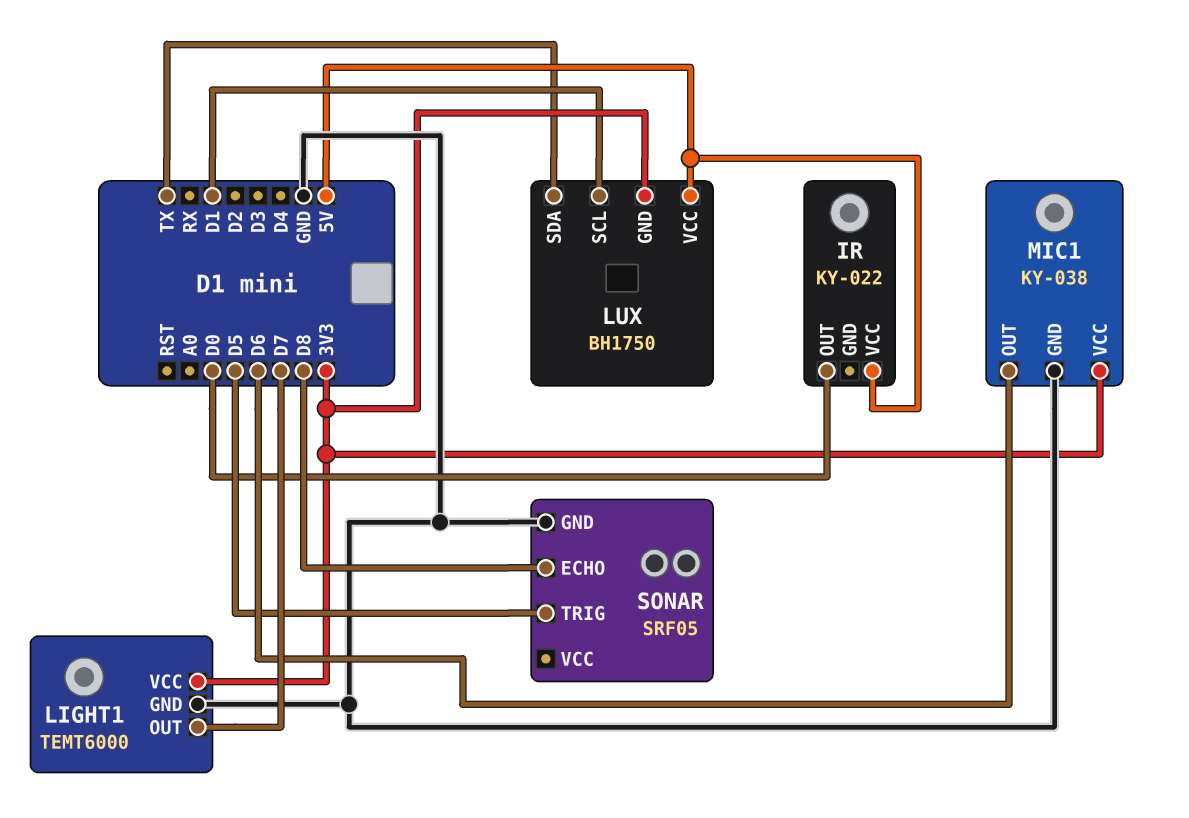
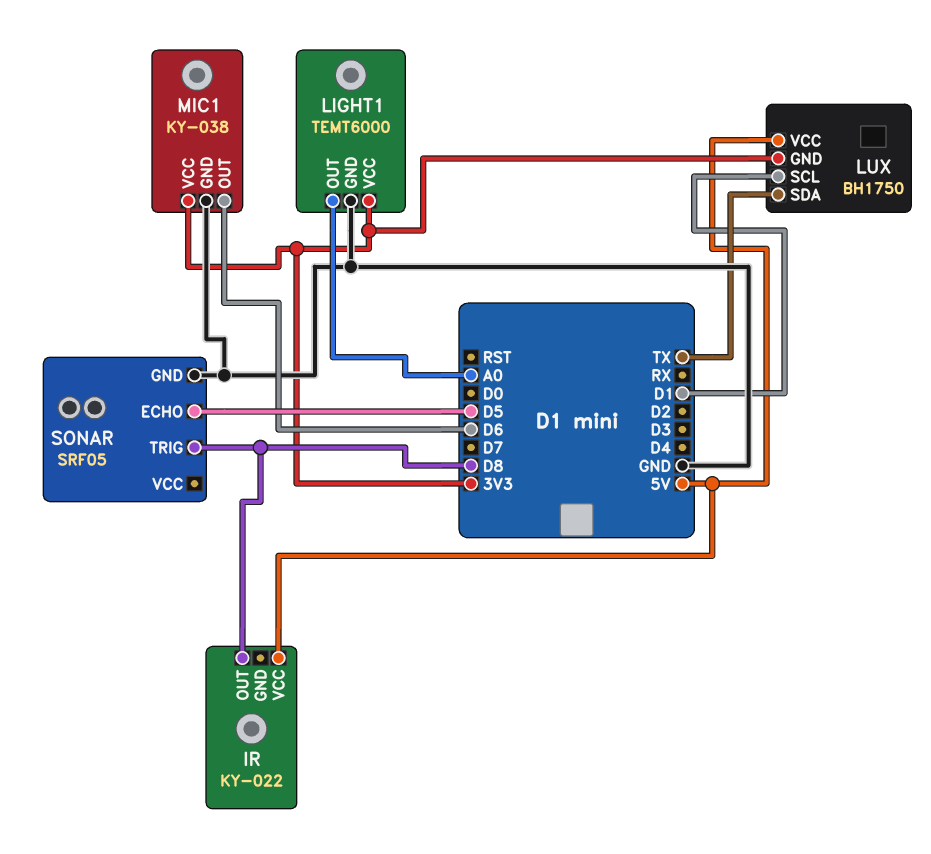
IR pin OUT: D0 -> D8
LIGHT1 pin OUT: D7 -> A0
SONAR pin ECHO: D8 -> D5
SONAR pin TRIG: D5 -> D8

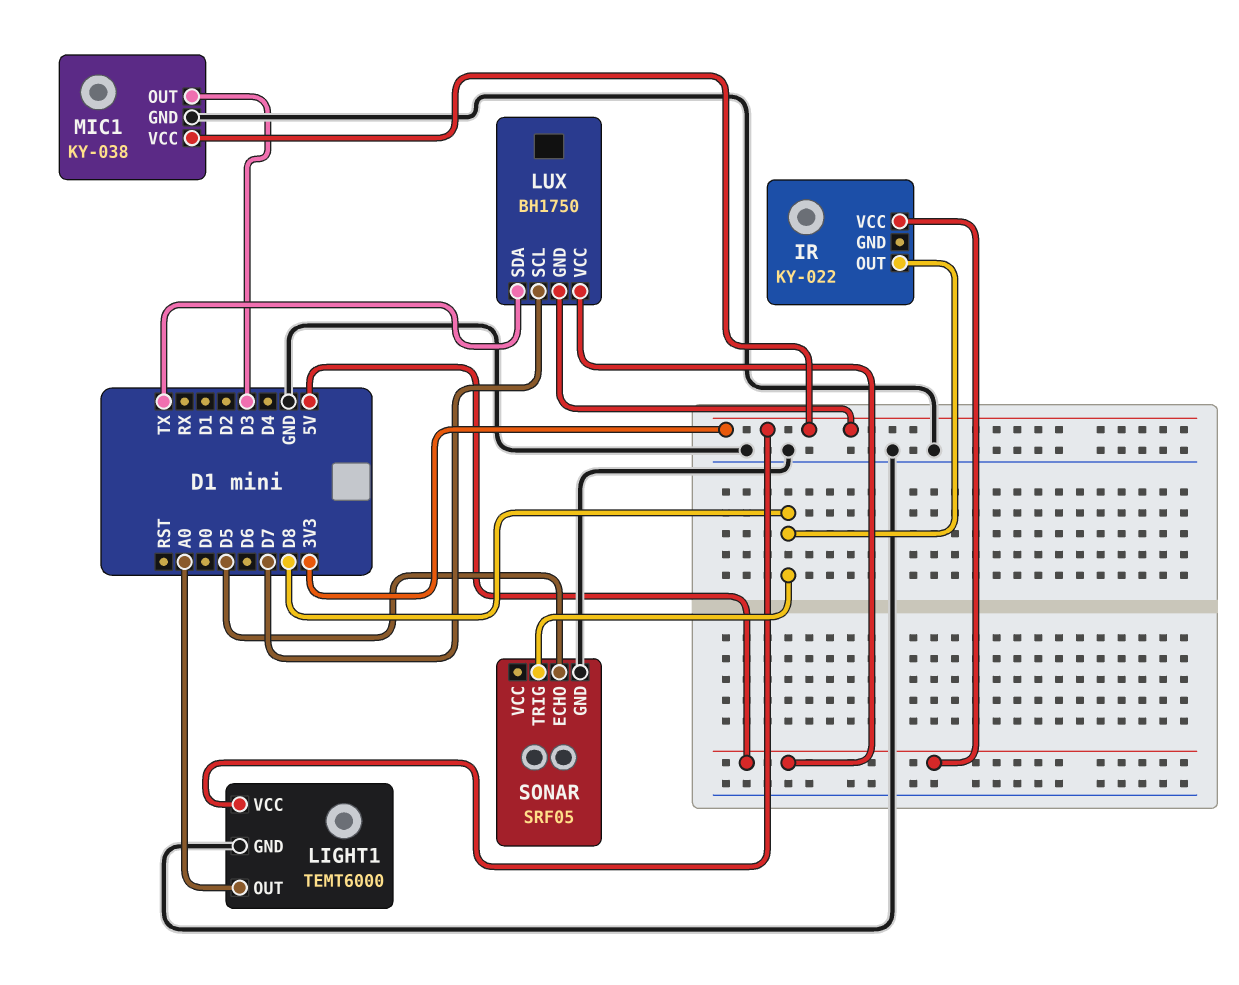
LUX pin SCL: D1 -> D7
MIC1 pin OUT: D6 -> D3

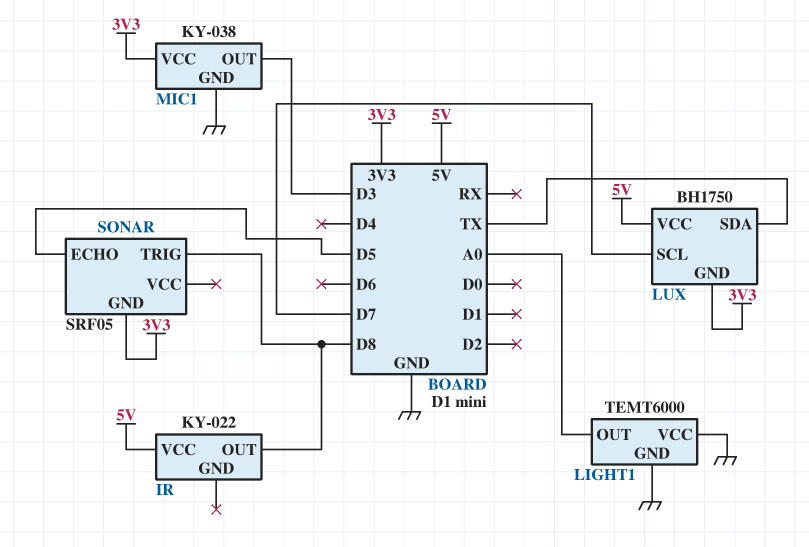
LIGHT1 pin VCC: 3V3 -> GND
SONAR pin GND: GND -> 3V3

